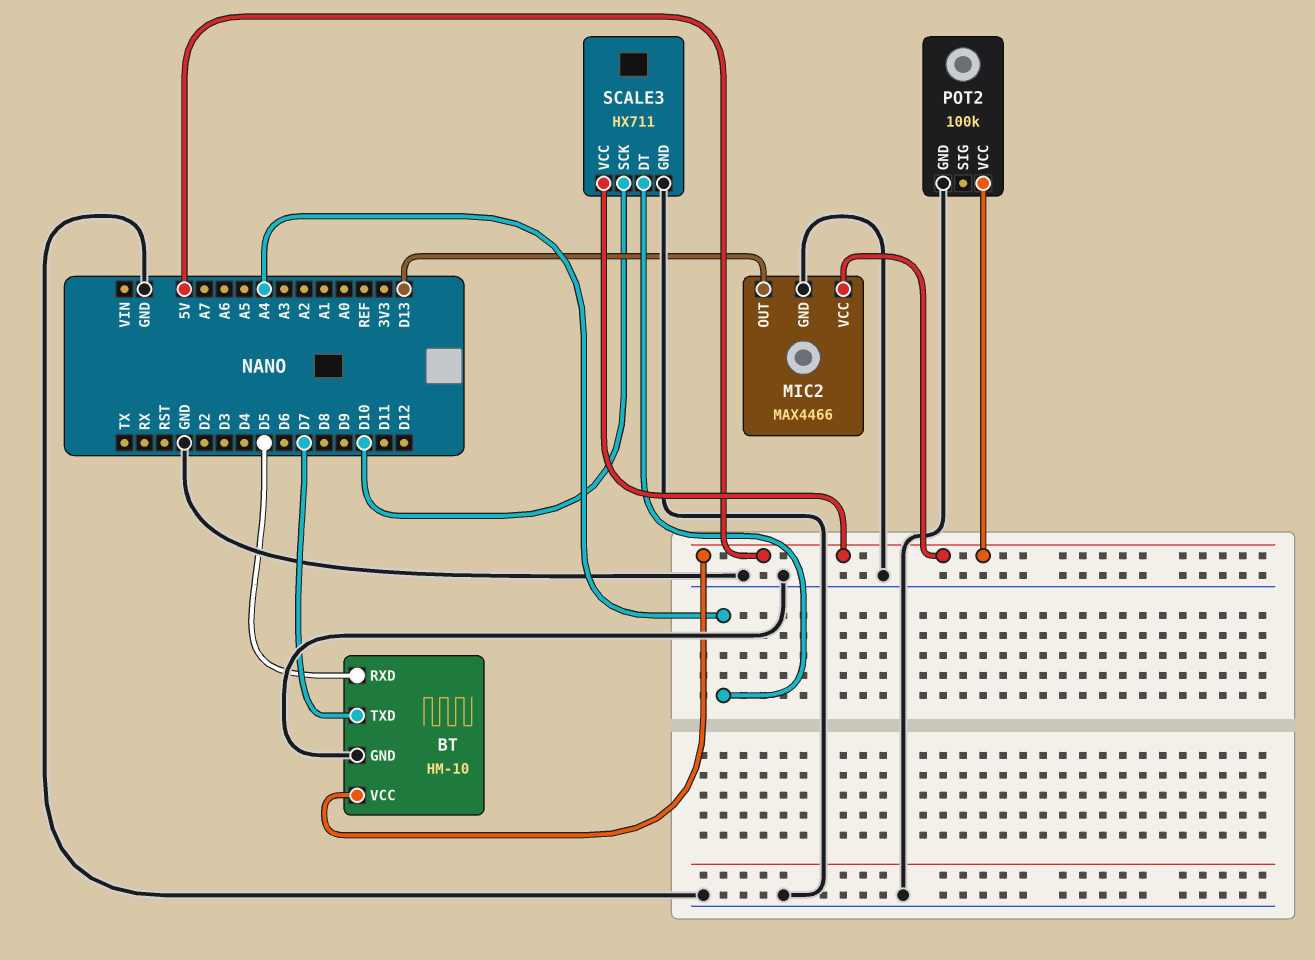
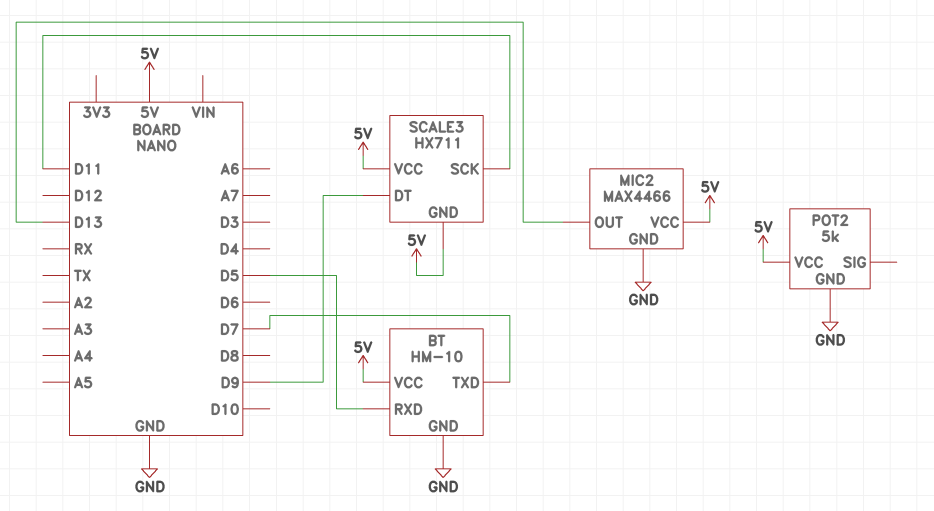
POT2: 100k -> 5k
SCALE3 pin DT: A4 -> D9
SCALE3 pin GND: GND -> 5V
SCALE3 pin SCK: D10 -> D11

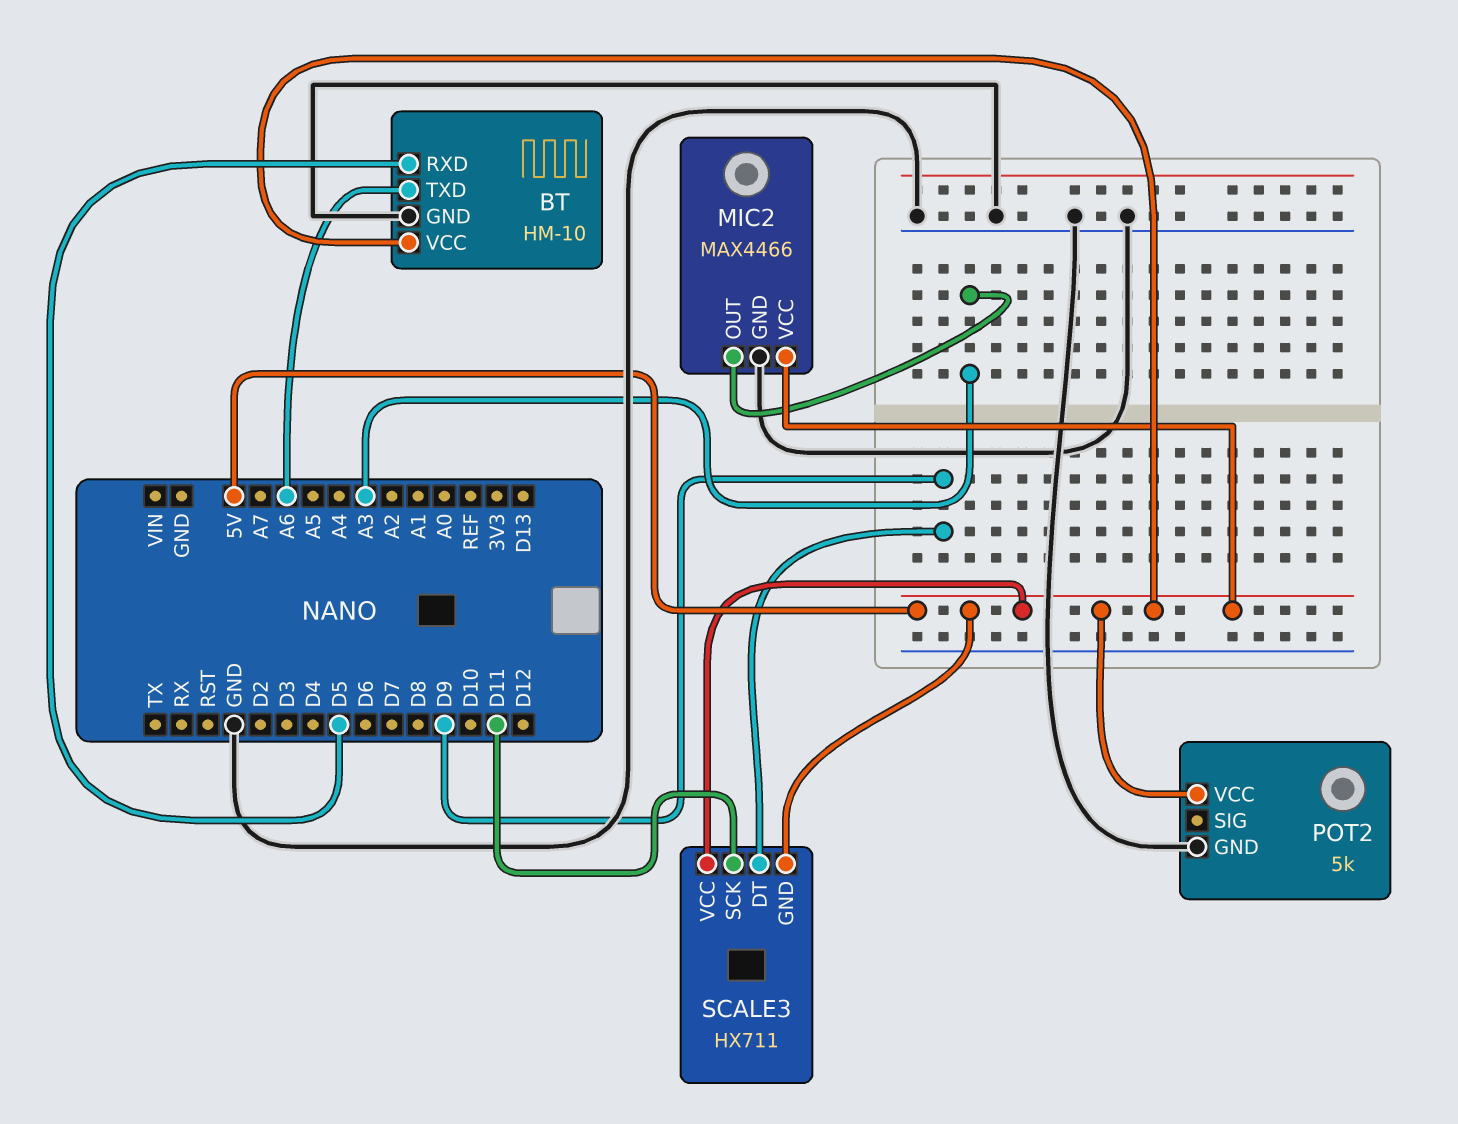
BT pin TXD: D7 -> A6
MIC2 pin OUT: D13 -> A3

